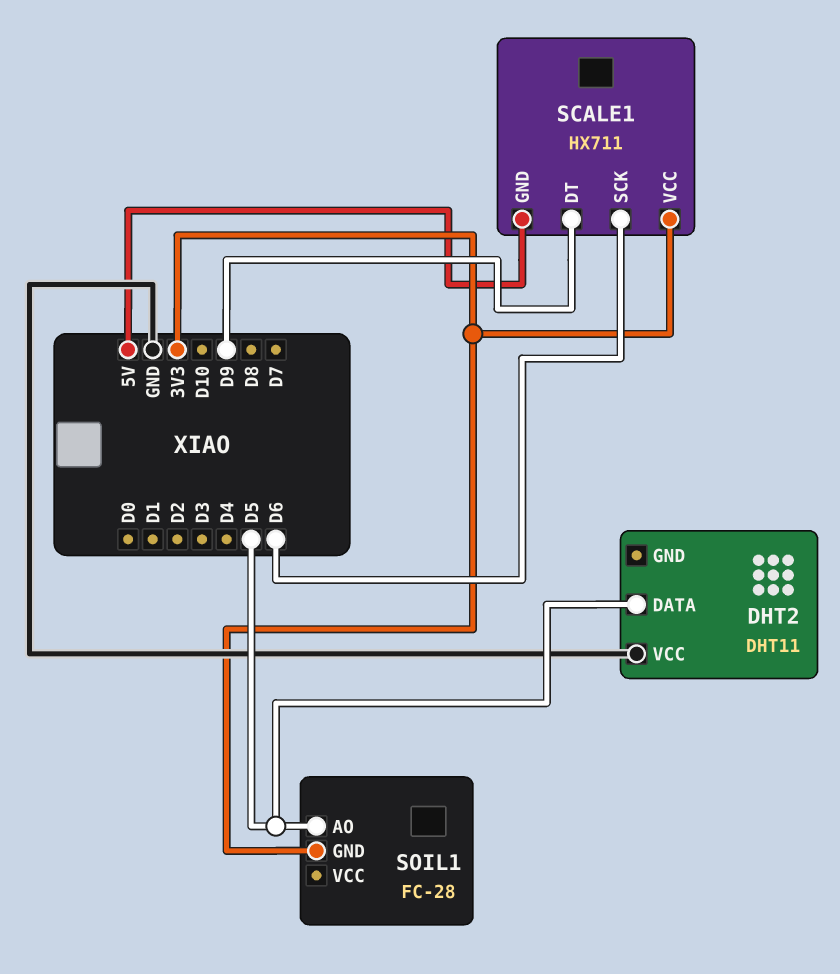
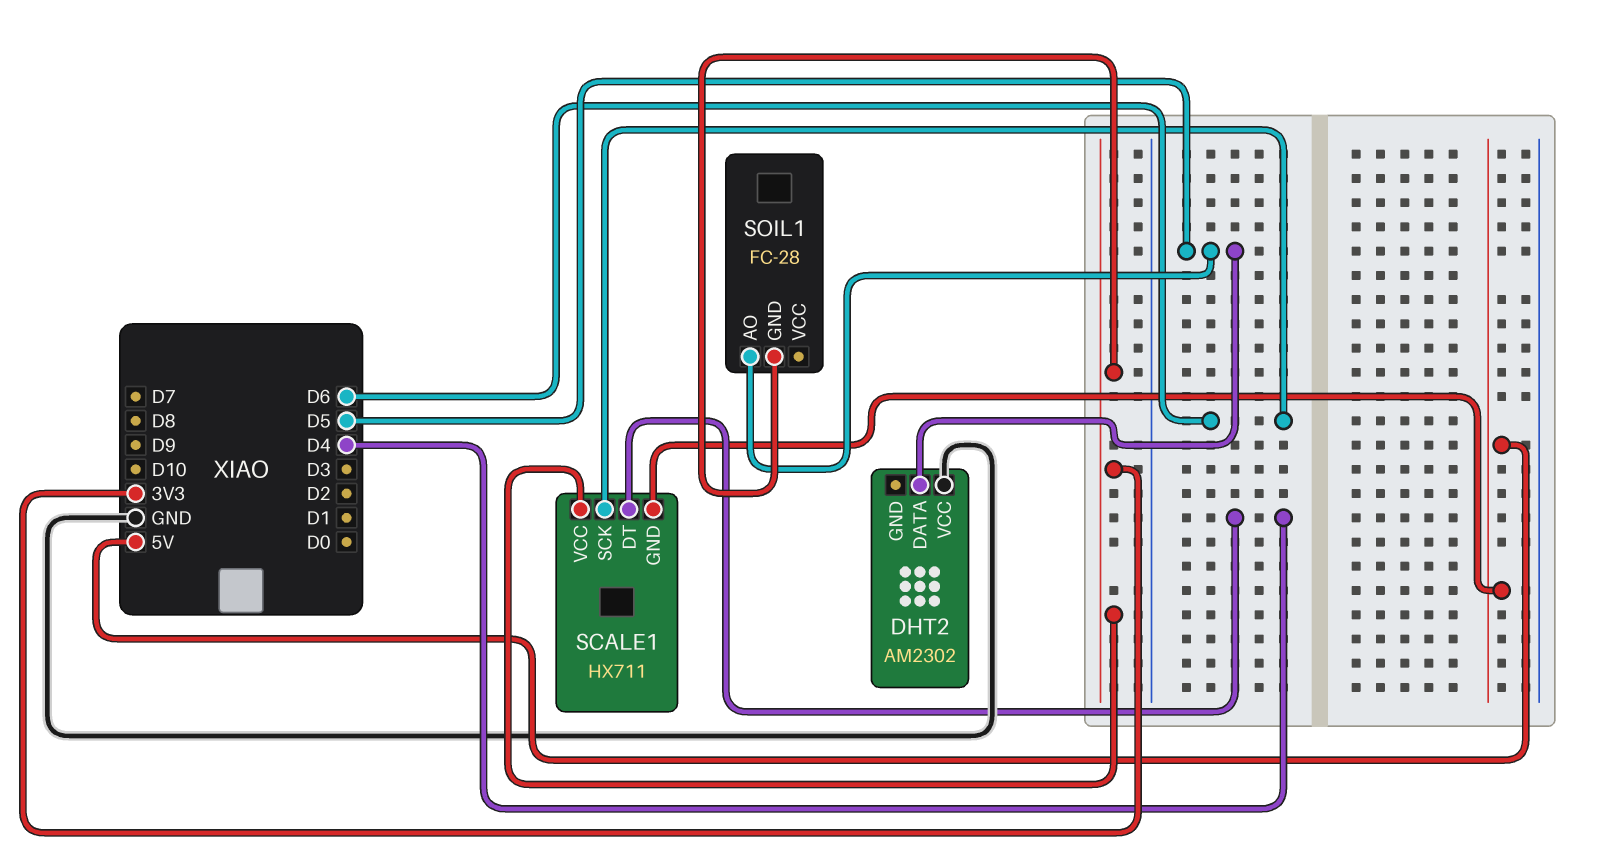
DHT2: DHT11 -> AM2302
SCALE1 pin DT: D9 -> D4

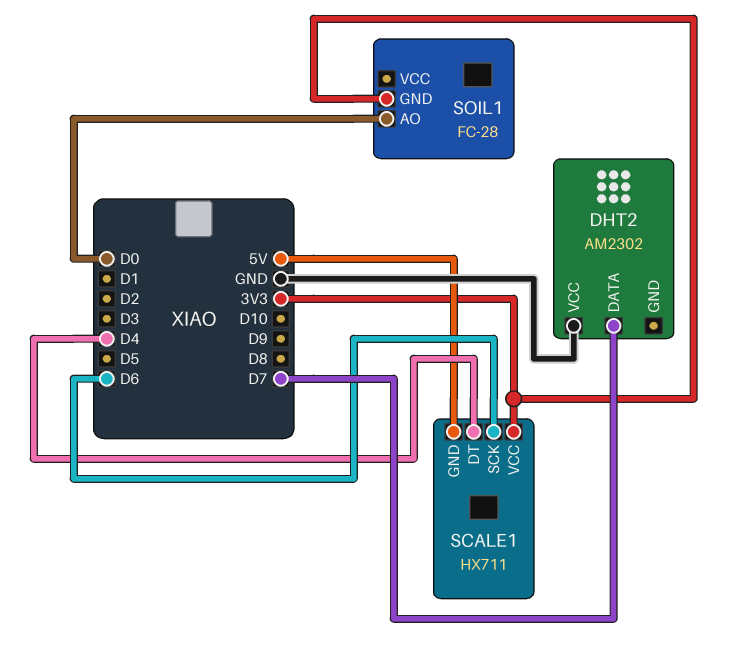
DHT2 pin DATA: D5 -> D7
SOIL1 pin AO: D5 -> D0

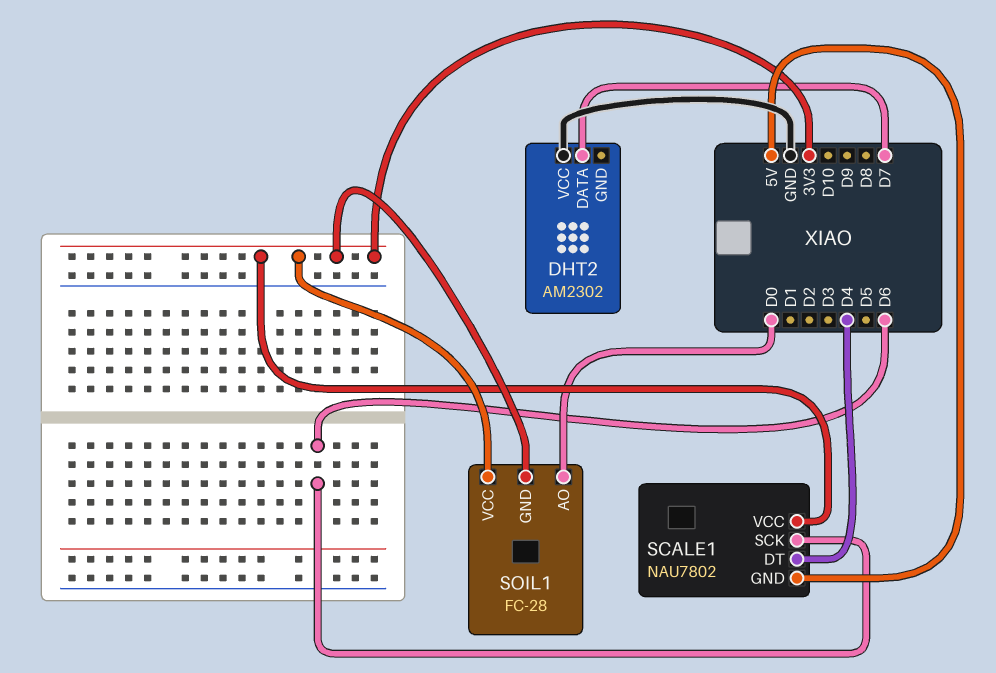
SCALE1: HX711 -> NAU7802
SOIL1 pin VCC: none -> 3V3

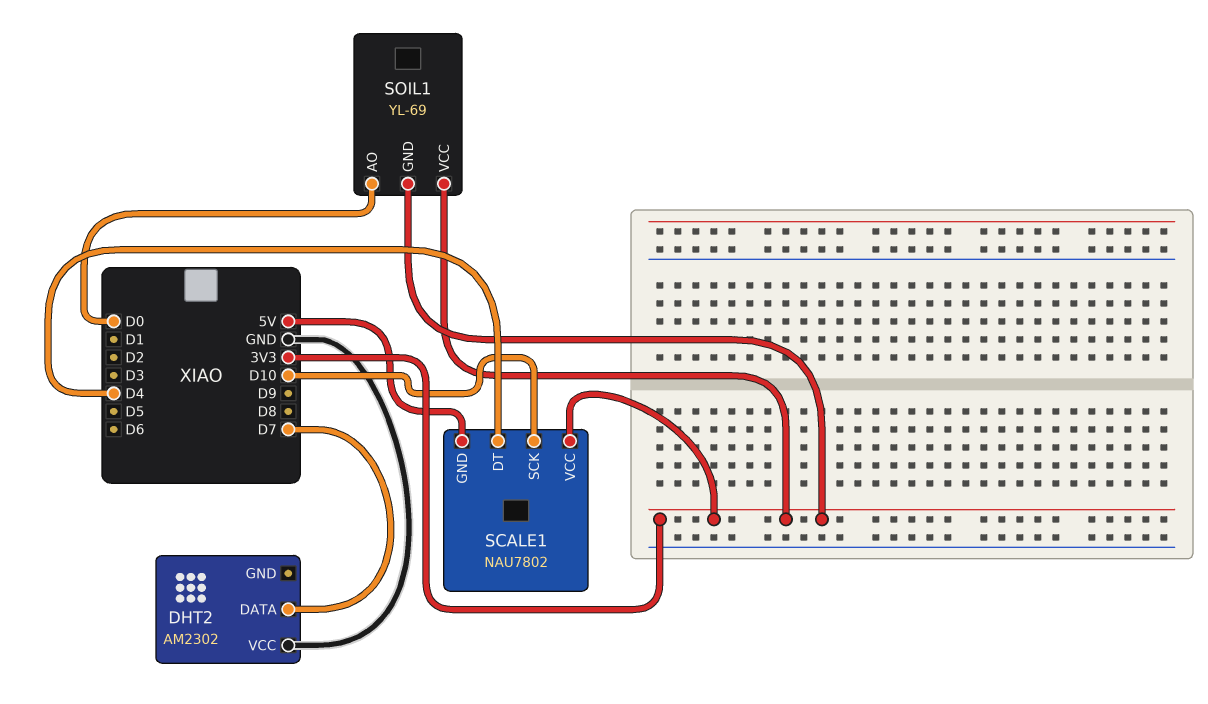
SCALE1 pin SCK: D6 -> D10
SOIL1: FC-28 -> YL-69

